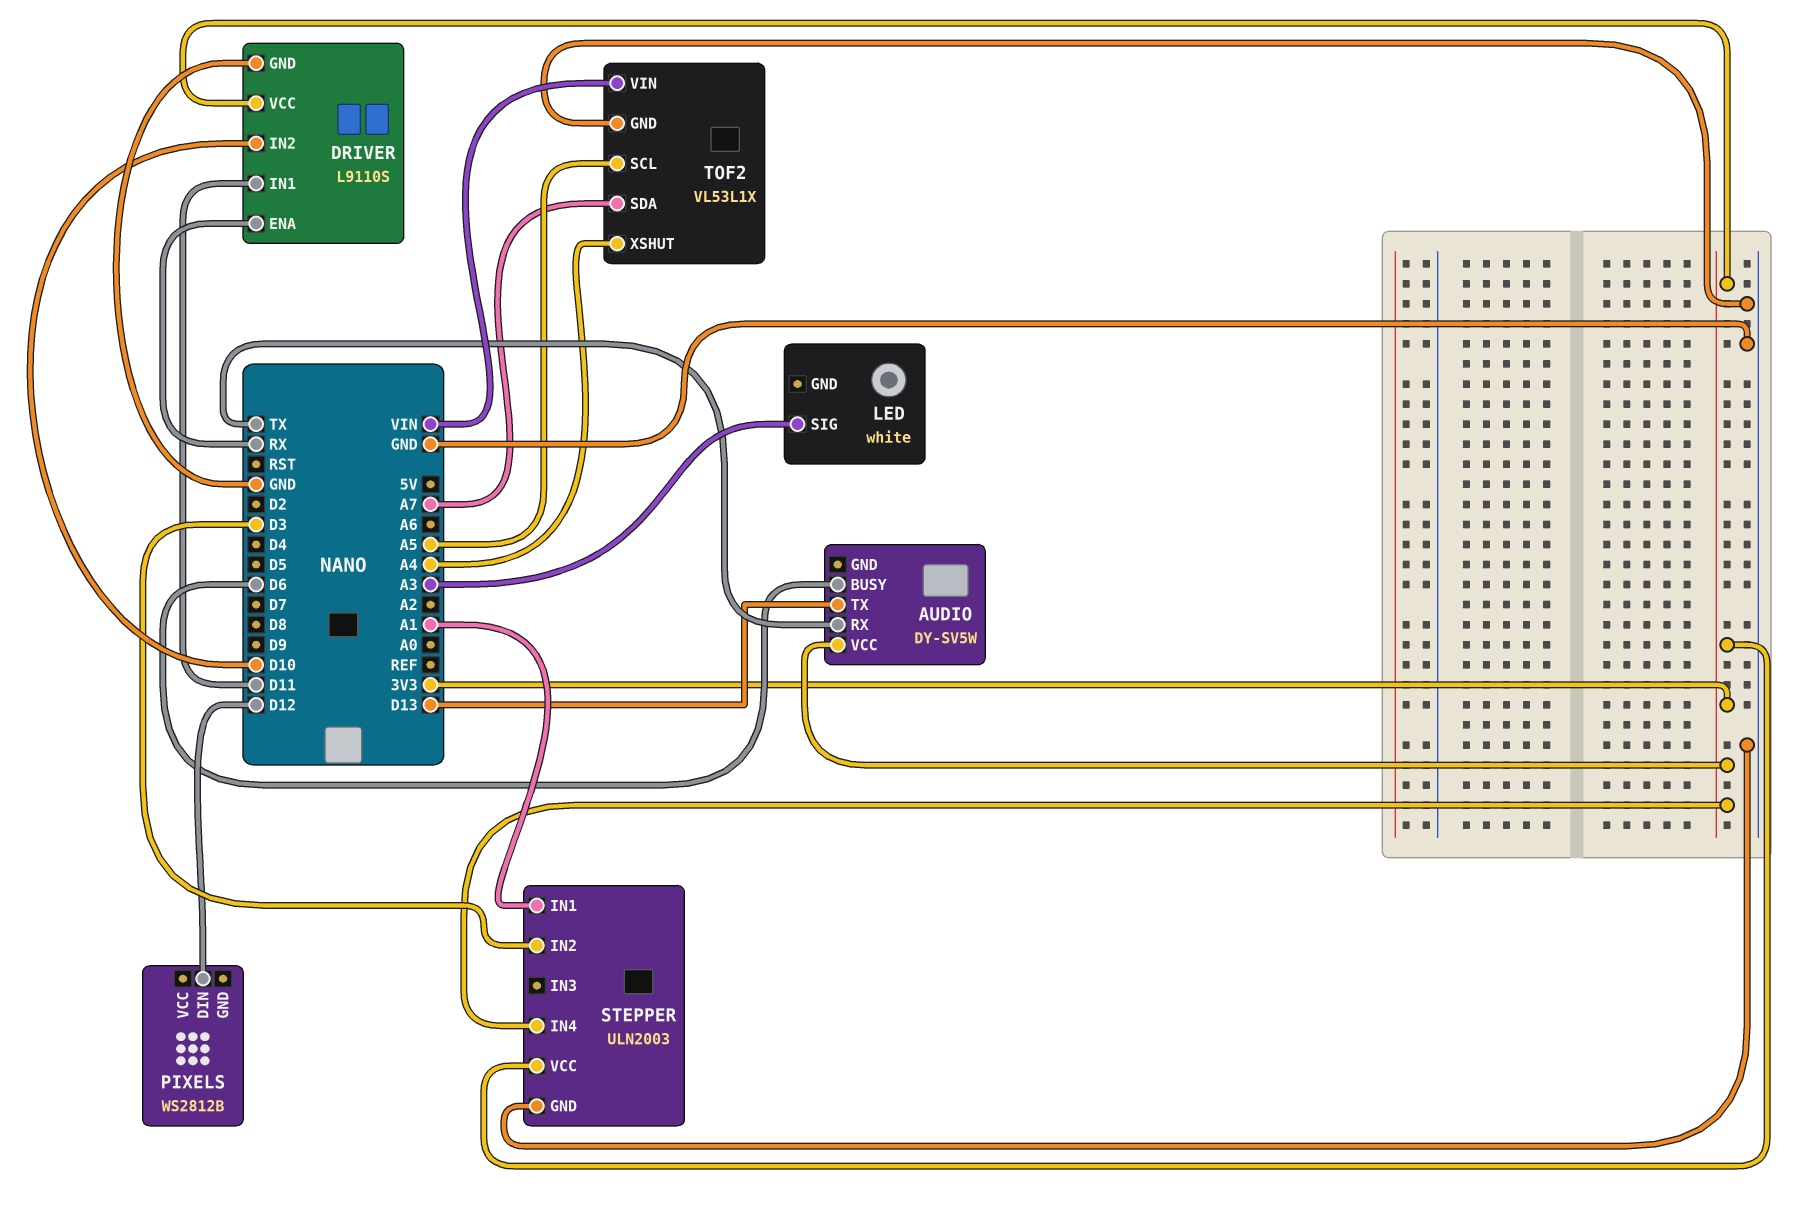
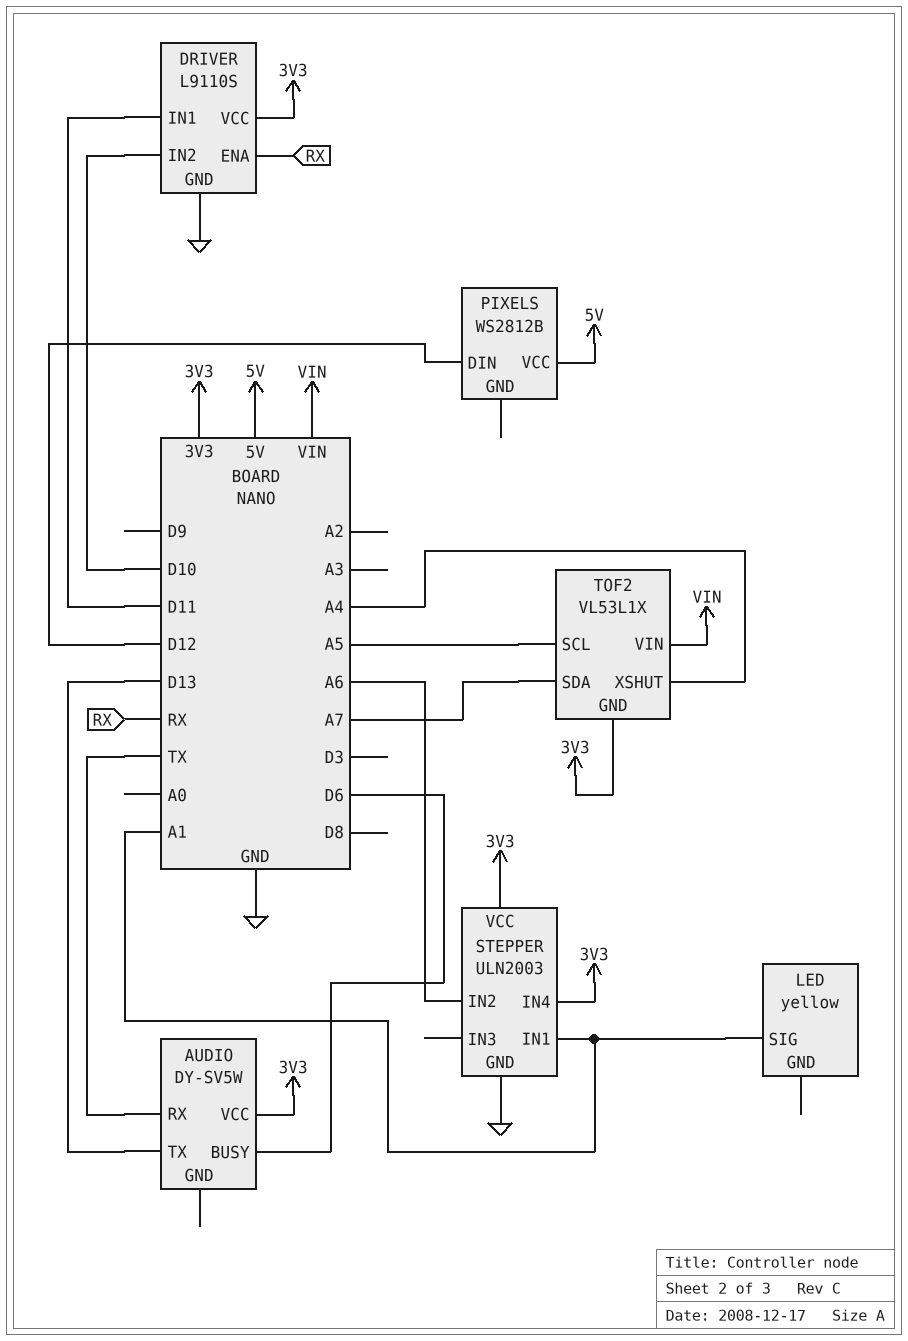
LED: white -> yellow
LED pin SIG: A3 -> A1
PIXELS pin VCC: none -> 5V
STEPPER pin IN2: D3 -> A6
TOF2 pin GND: GND -> 3V3

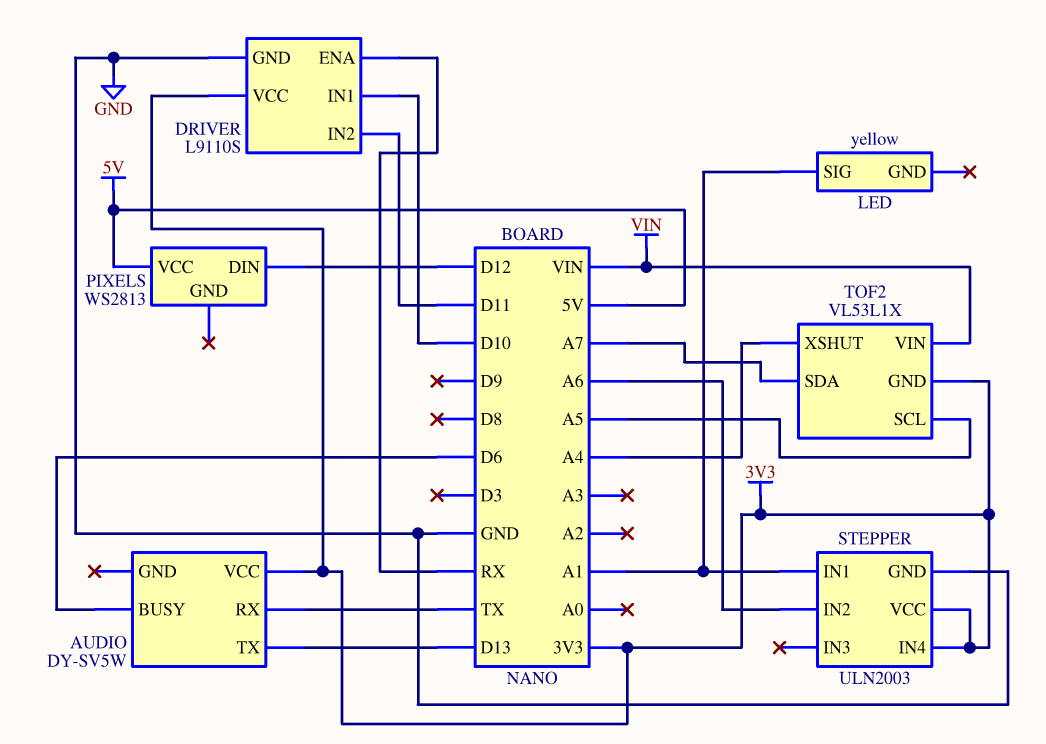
DRIVER pin IN1: D11 -> D10
DRIVER pin IN2: D10 -> D11
PIXELS: WS2812B -> WS2813

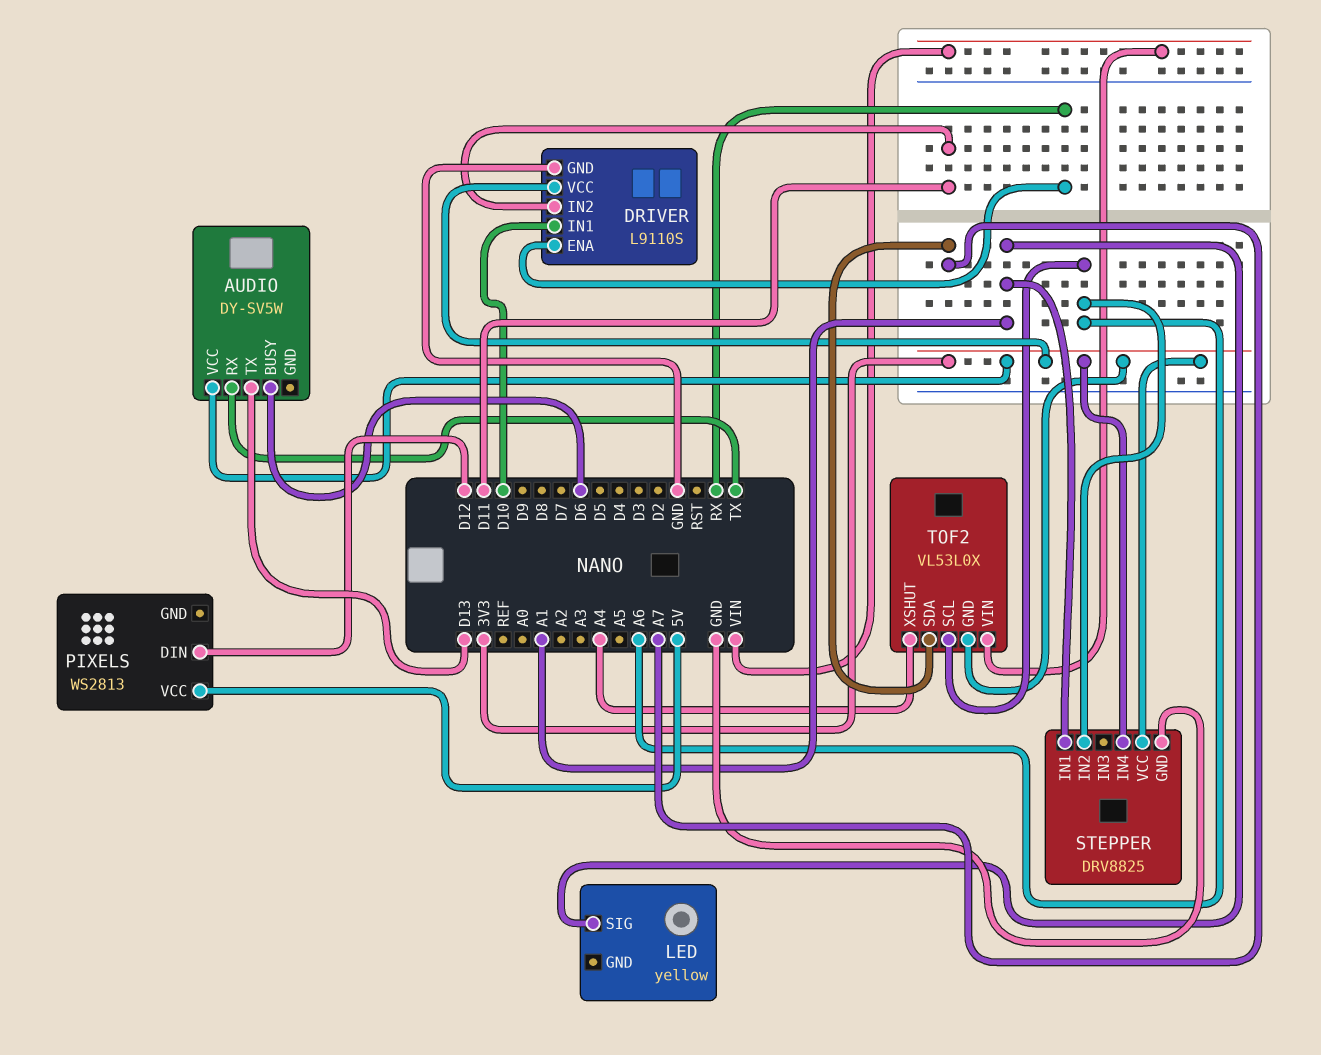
STEPPER: ULN2003 -> DRV8825
TOF2: VL53L1X -> VL53L0X
TOF2 pin SCL: A5 -> A6

